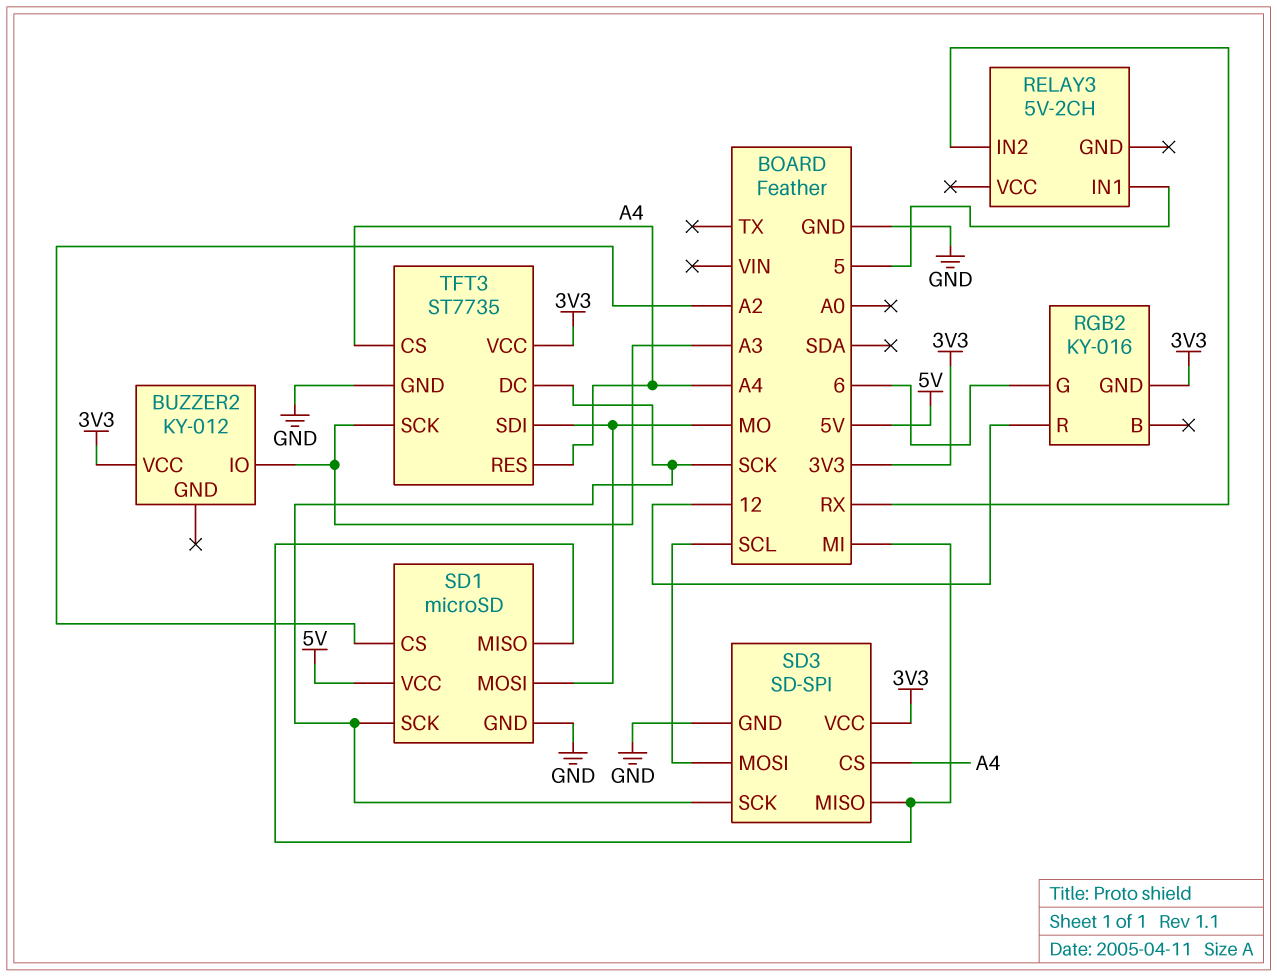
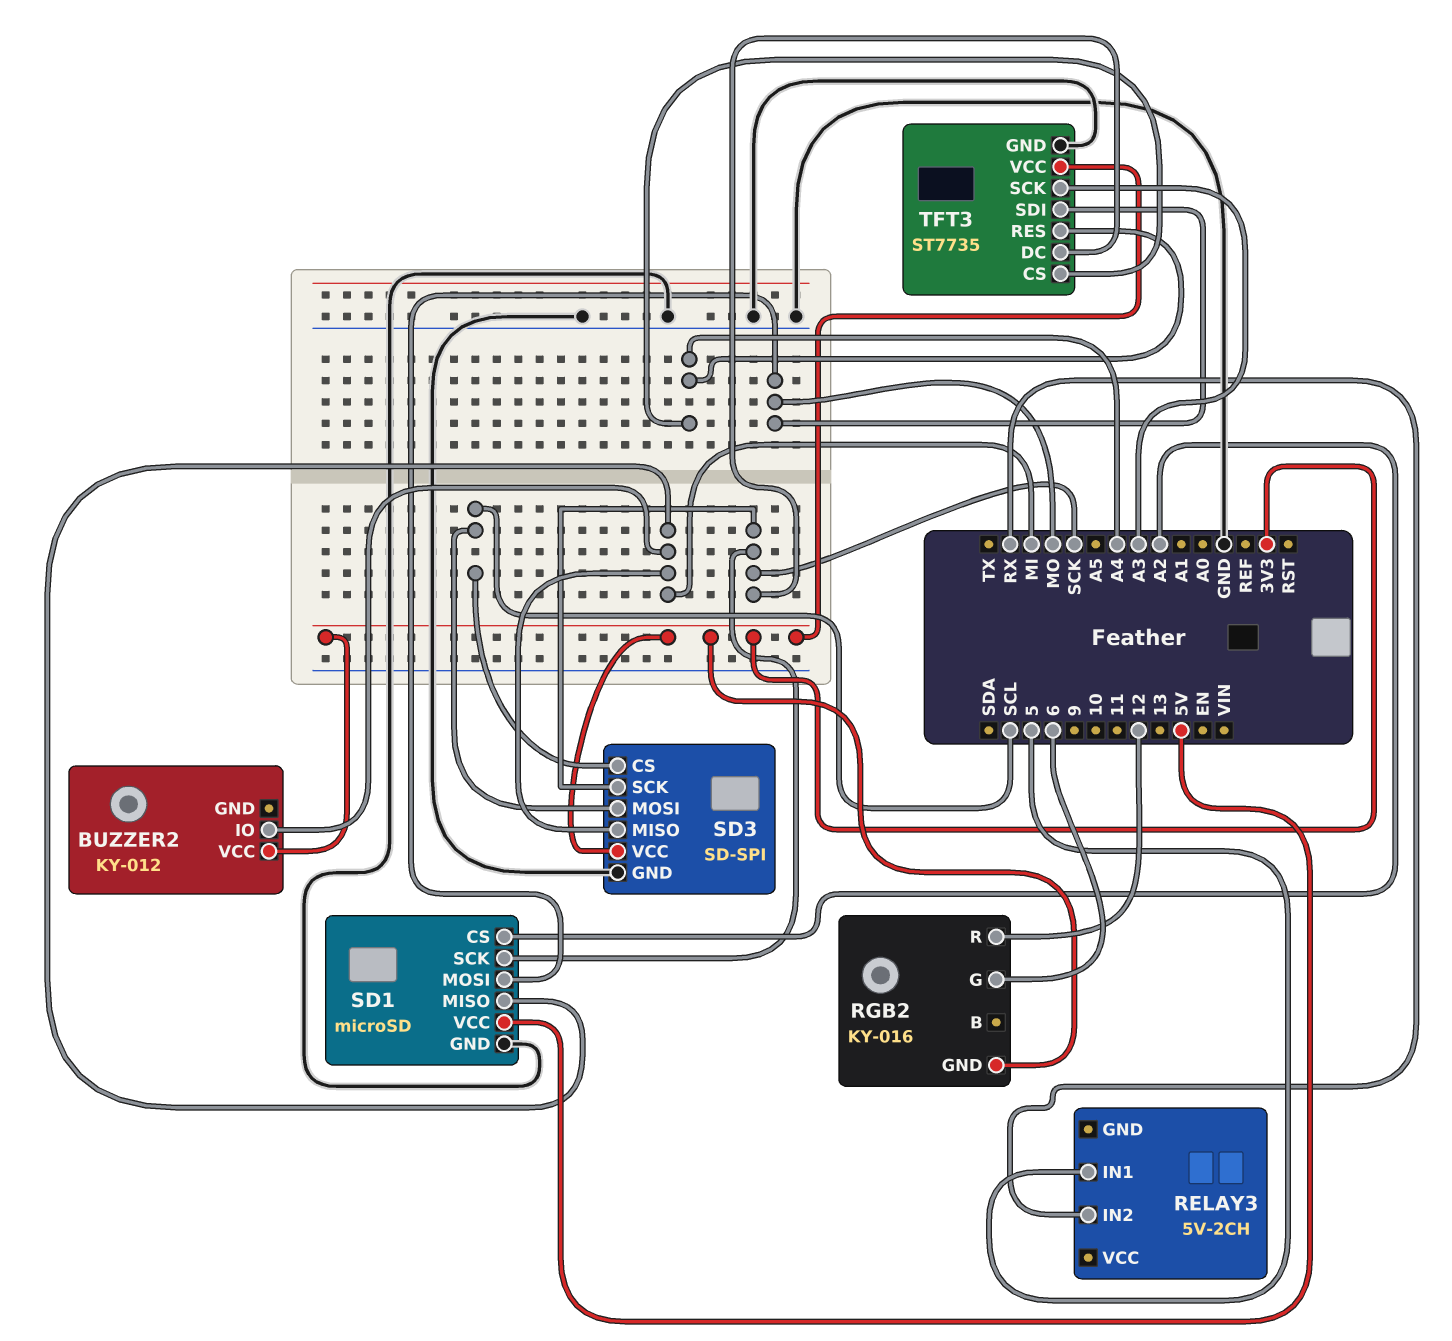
BUZZER2 pin IO: A3 -> MI
SD3 pin CS: A4 -> SCL

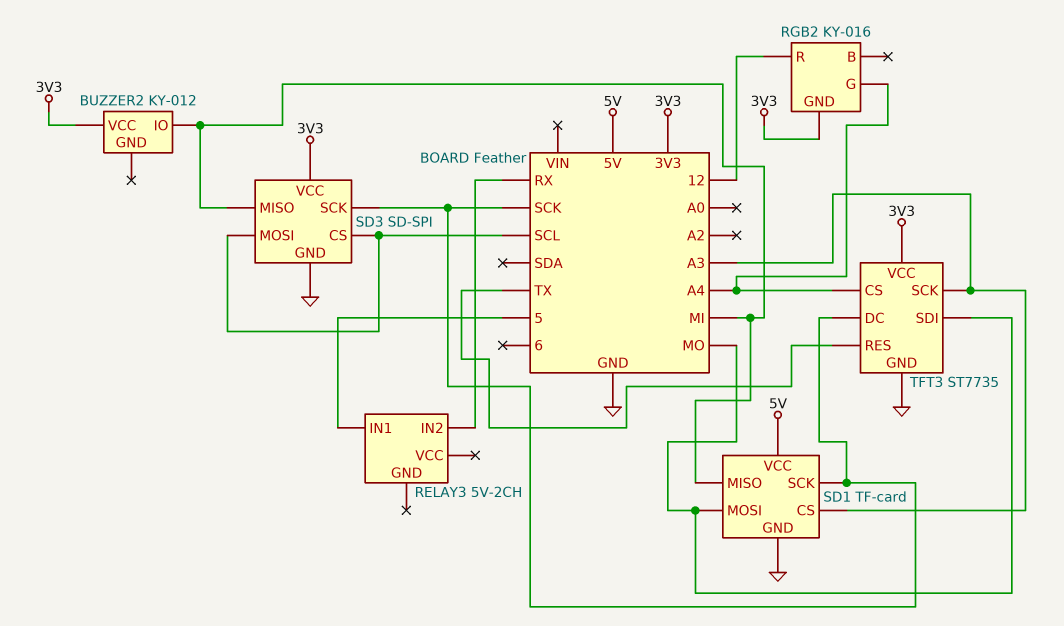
RGB2 pin G: 6 -> A4
SD1: microSD -> TF-card
SD1 pin CS: A2 -> A3
TFT3 pin RES: A4 -> TX

